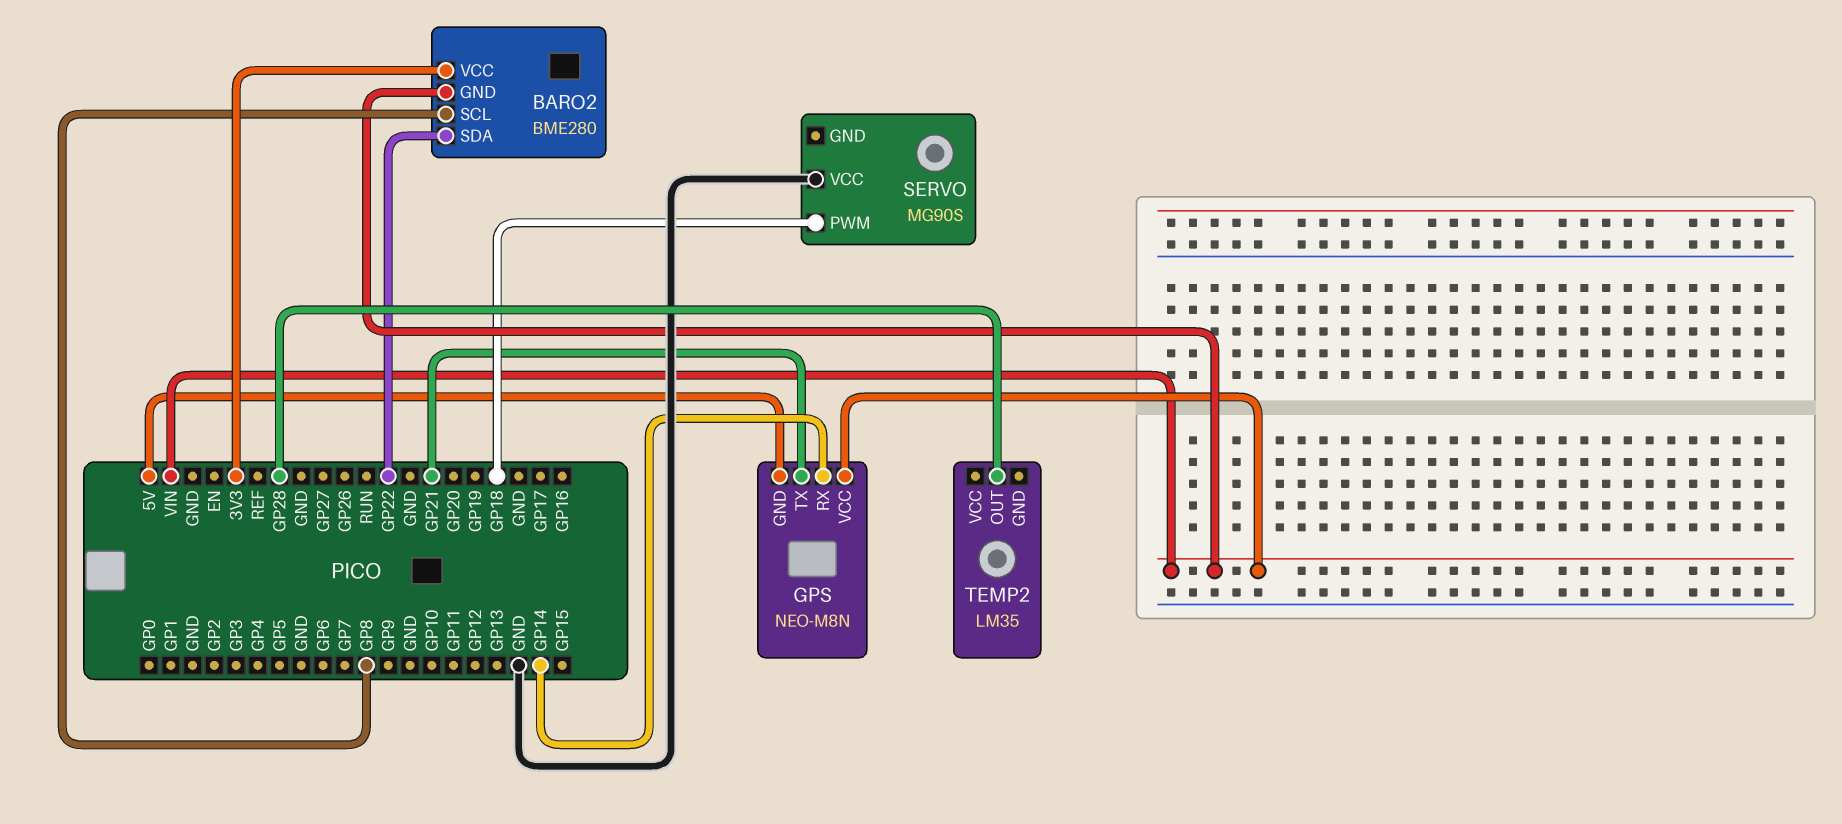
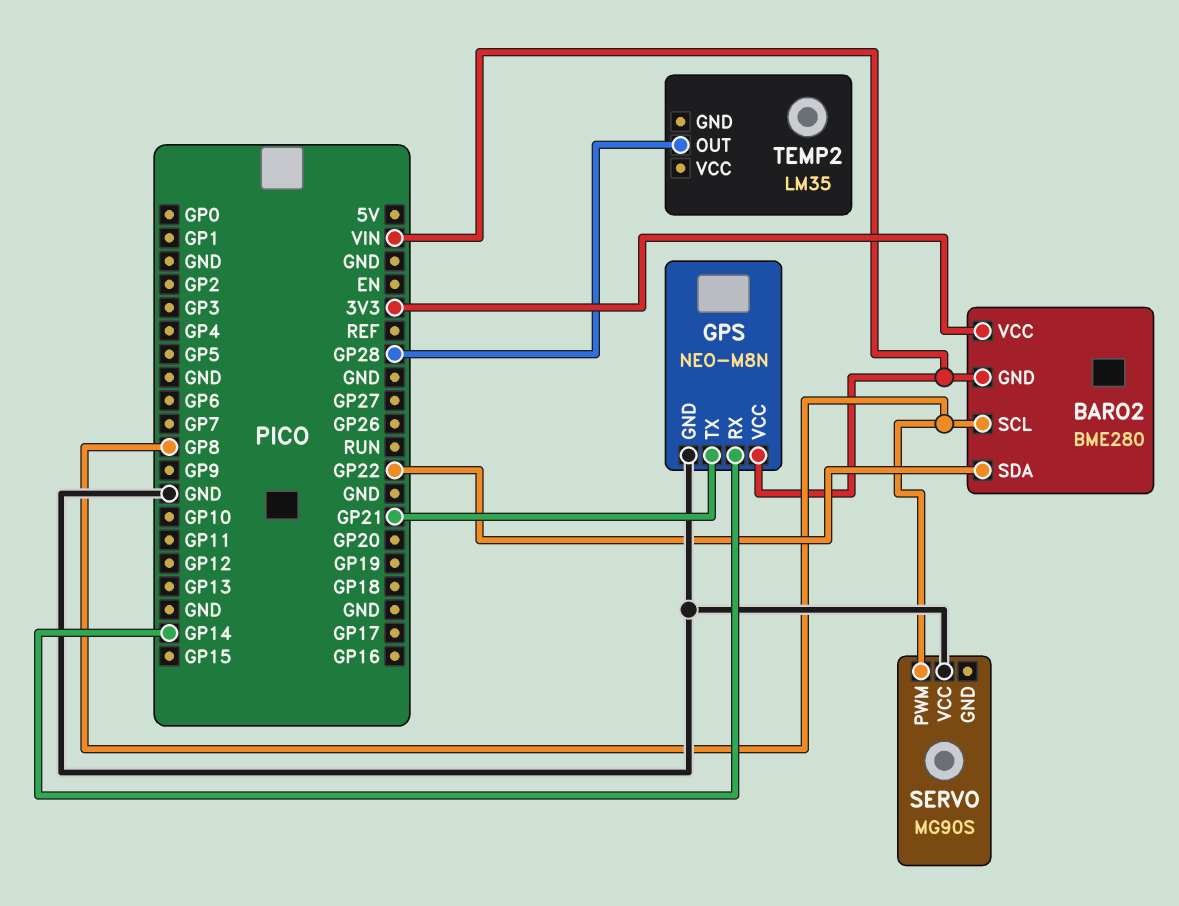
GPS pin GND: 5V -> GND
SERVO pin PWM: GP18 -> GP8

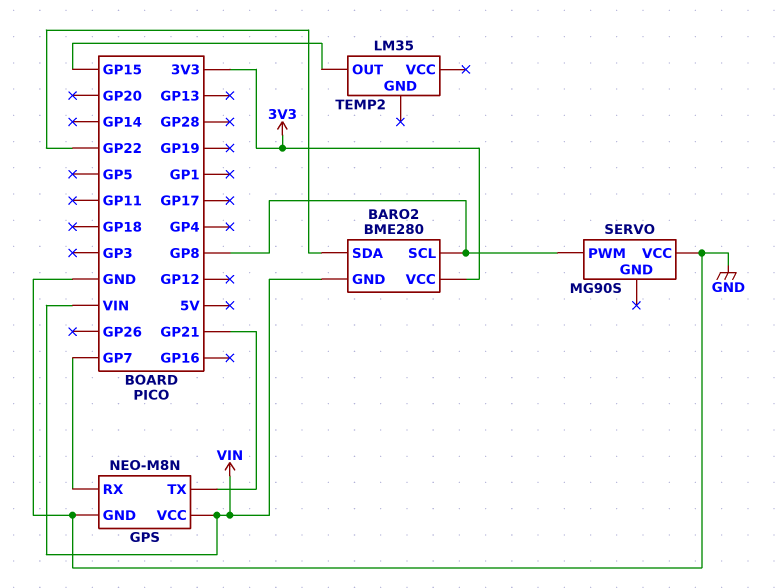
GPS pin RX: GP14 -> GP7
TEMP2 pin OUT: GP28 -> GP15

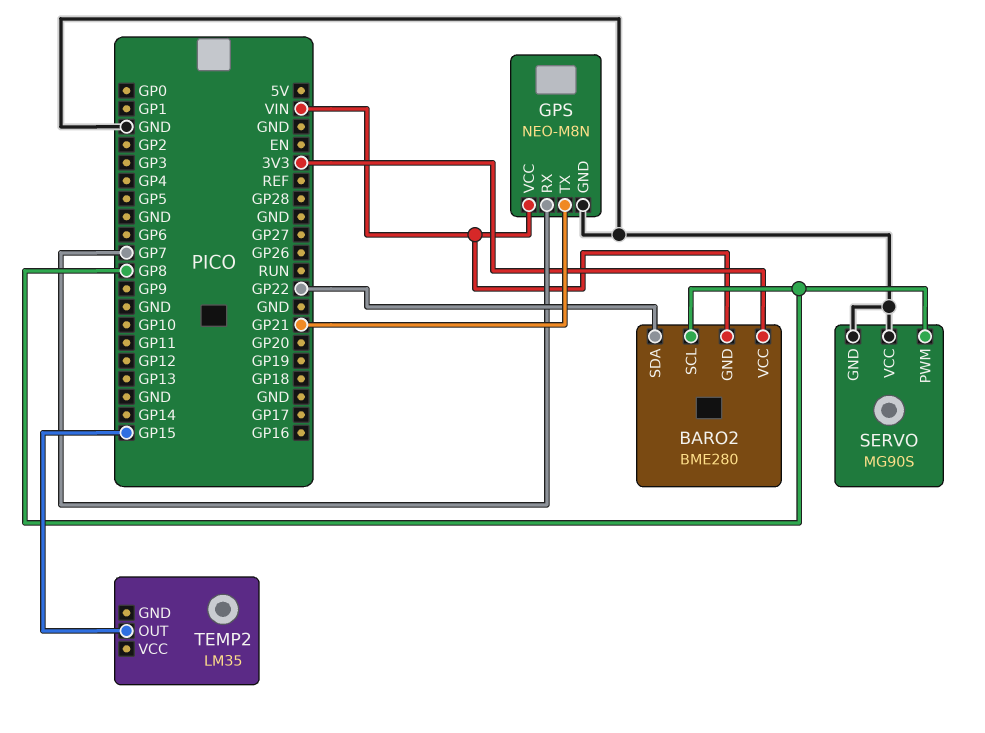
SERVO pin GND: none -> GND

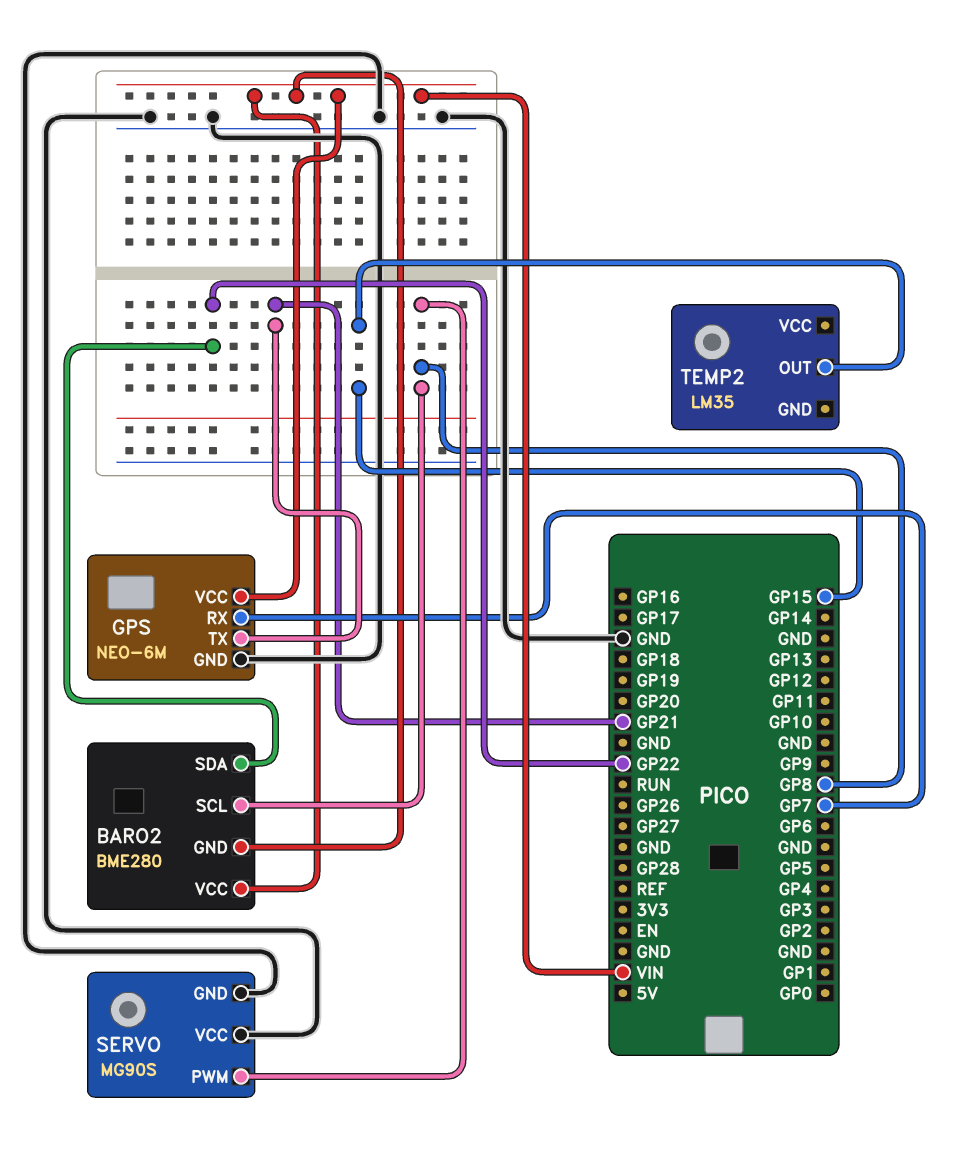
BARO2 pin VCC: 3V3 -> VIN
GPS: NEO-M8N -> NEO-6M

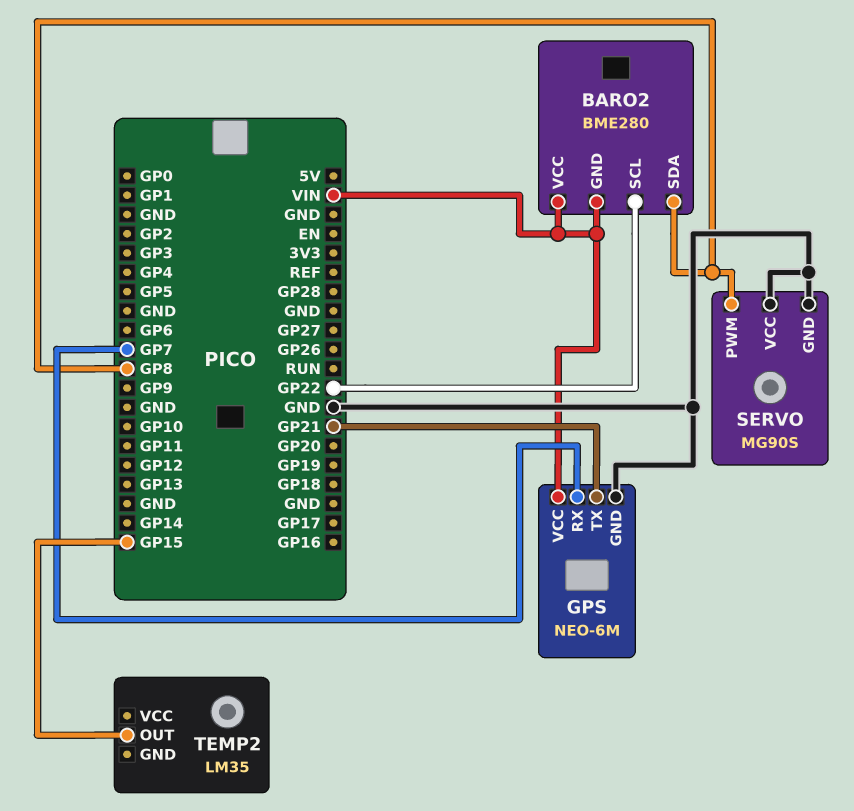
BARO2 pin SCL: GP8 -> GP22
BARO2 pin SDA: GP22 -> GP8

